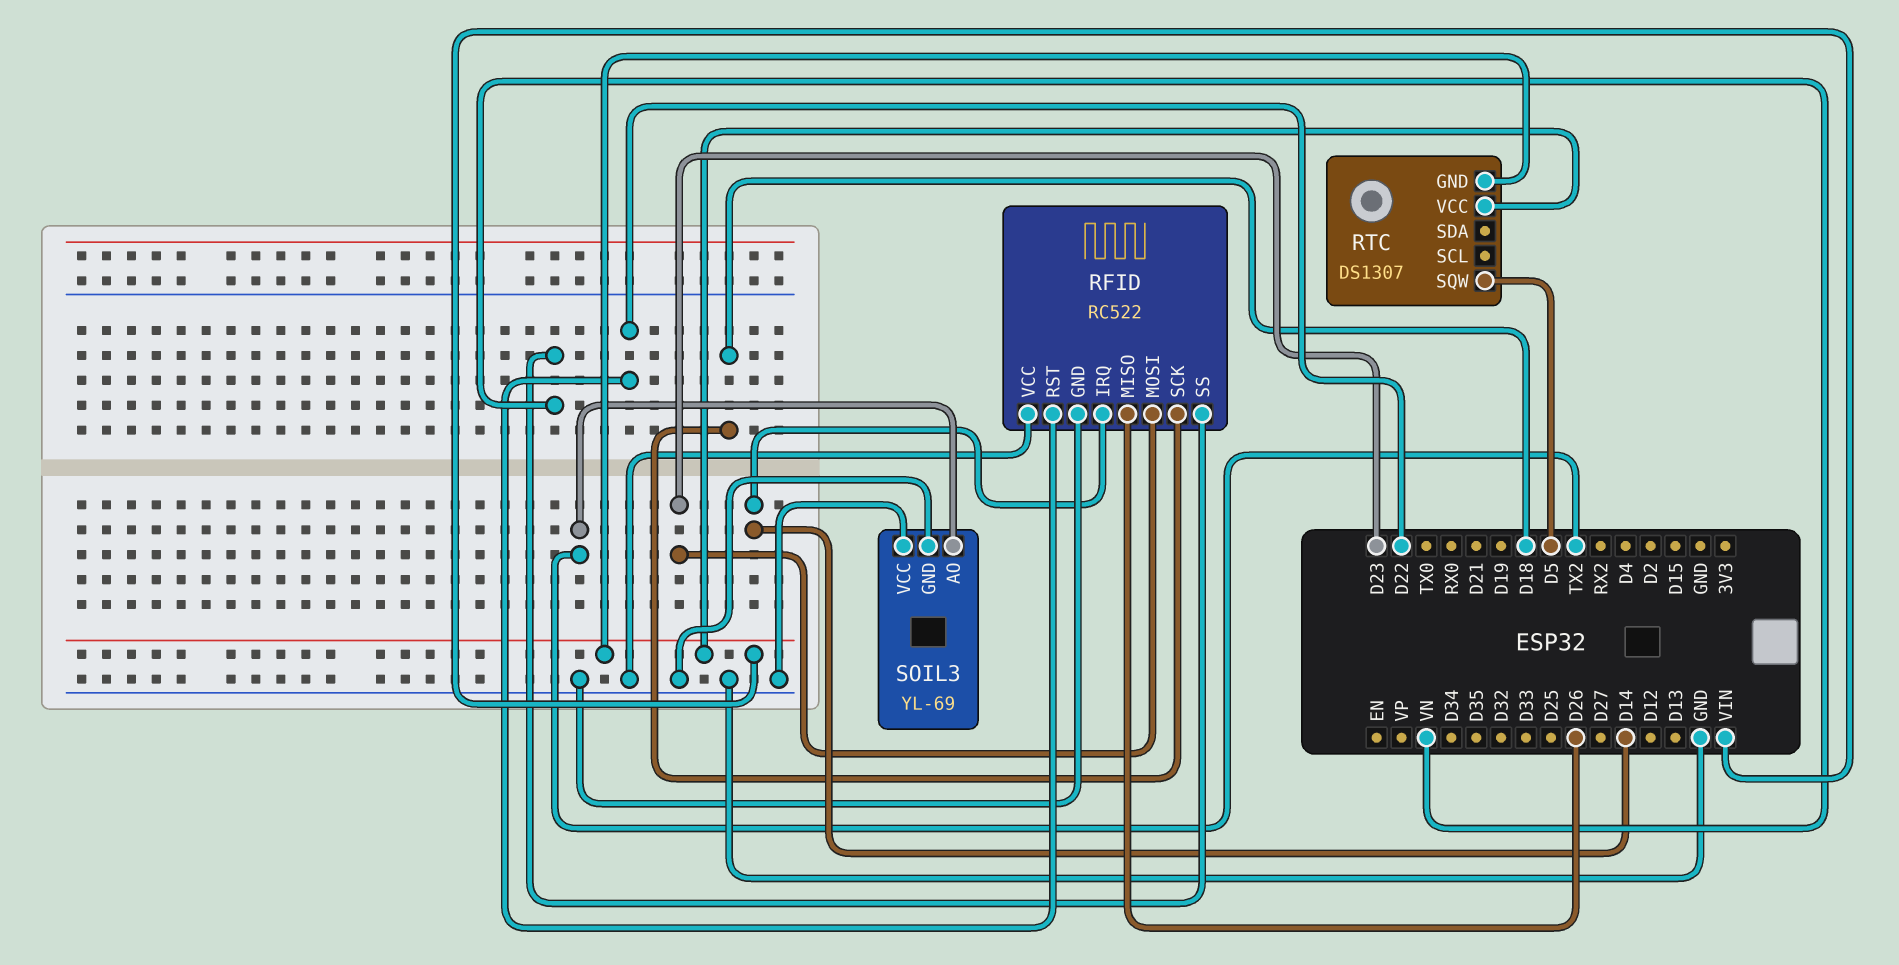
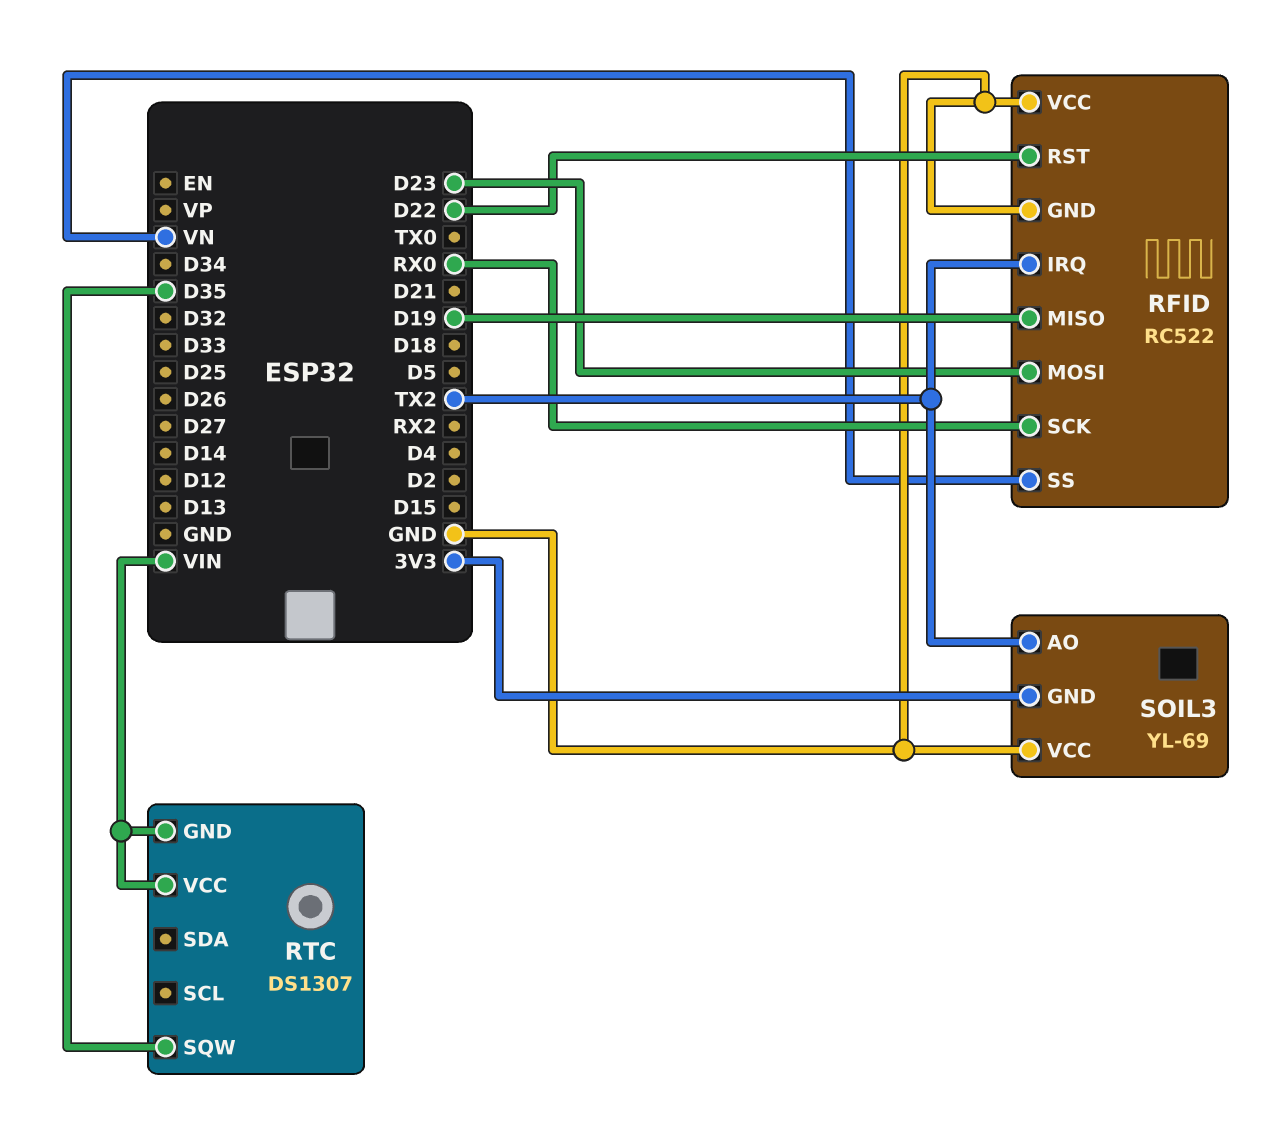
RFID pin IRQ: D14 -> TX2
RFID pin MISO: D26 -> D19
RFID pin SCK: D18 -> RX0
RTC pin SQW: D5 -> D35
SOIL3 pin GND: GND -> 3V3

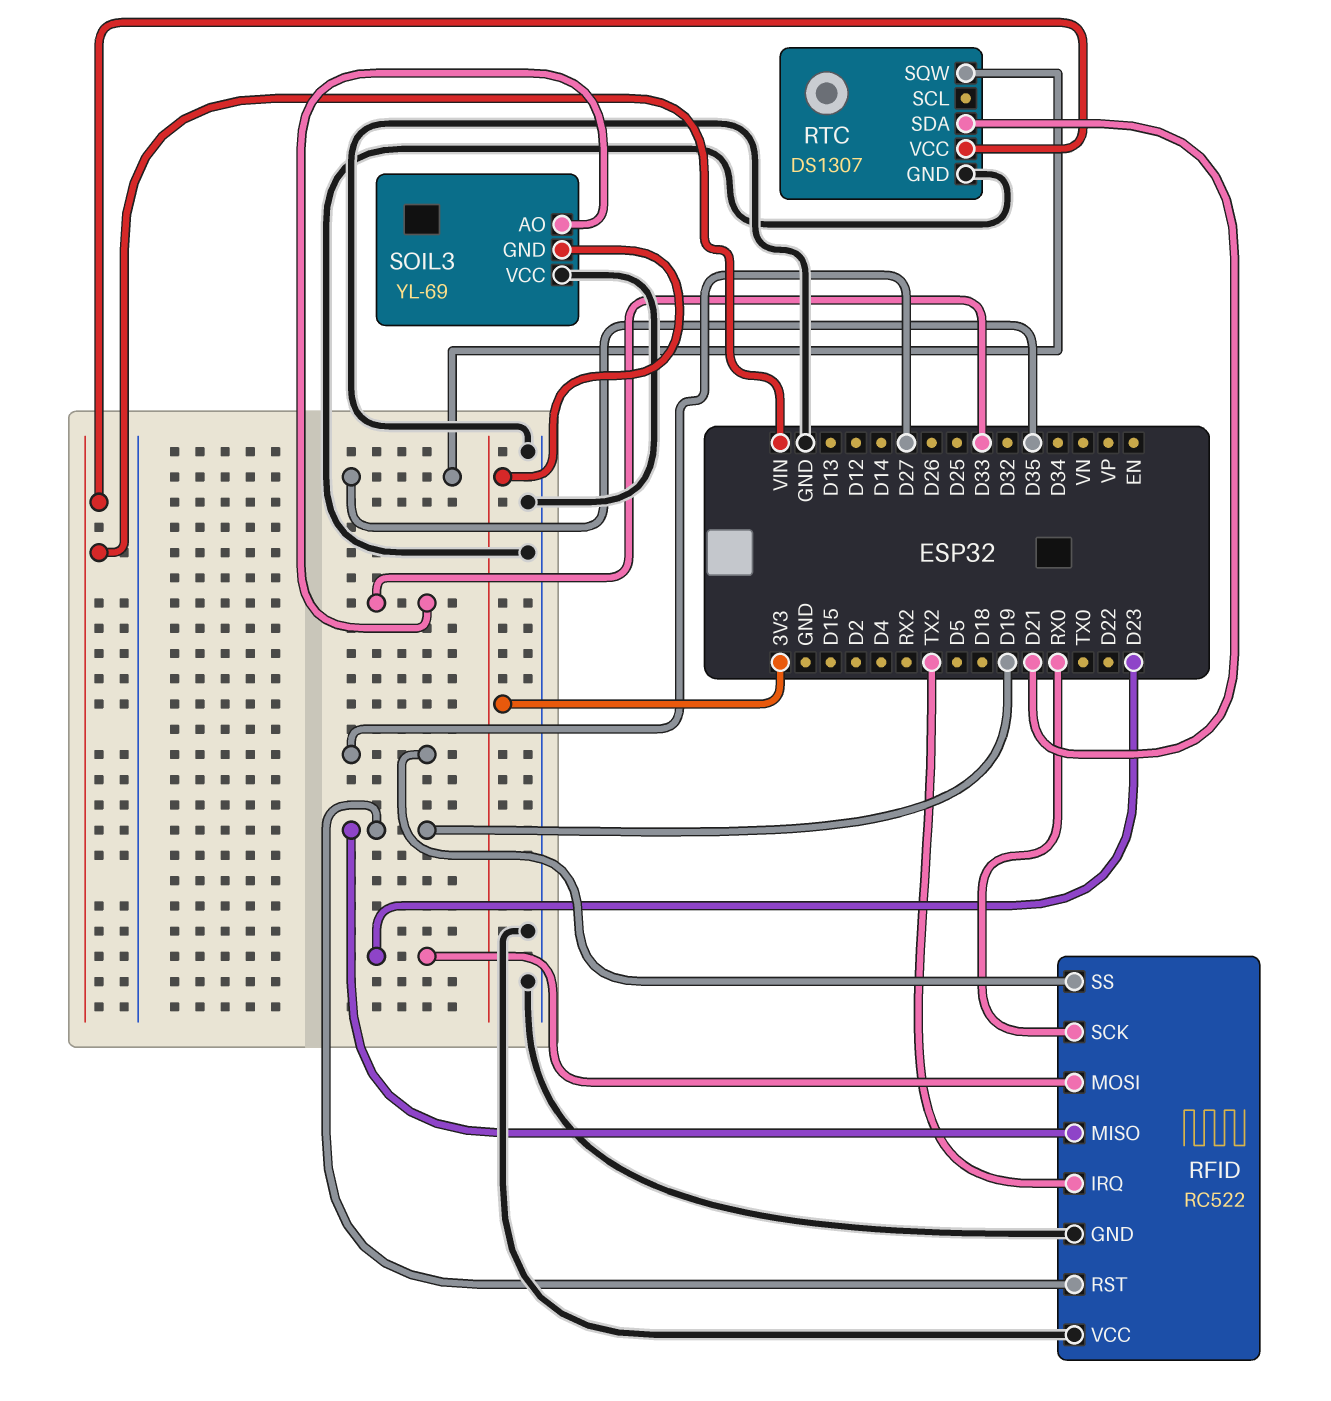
RFID pin RST: D22 -> D19
RFID pin SS: VN -> D27
RTC pin GND: VIN -> GND
RTC pin SDA: none -> D21
SOIL3 pin AO: TX2 -> D33

